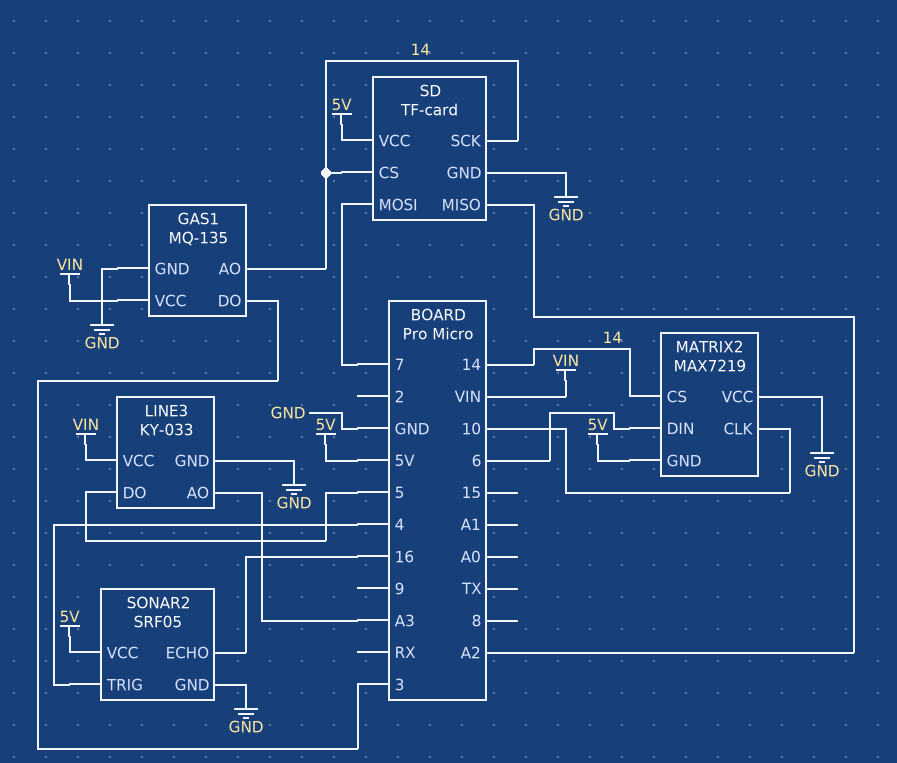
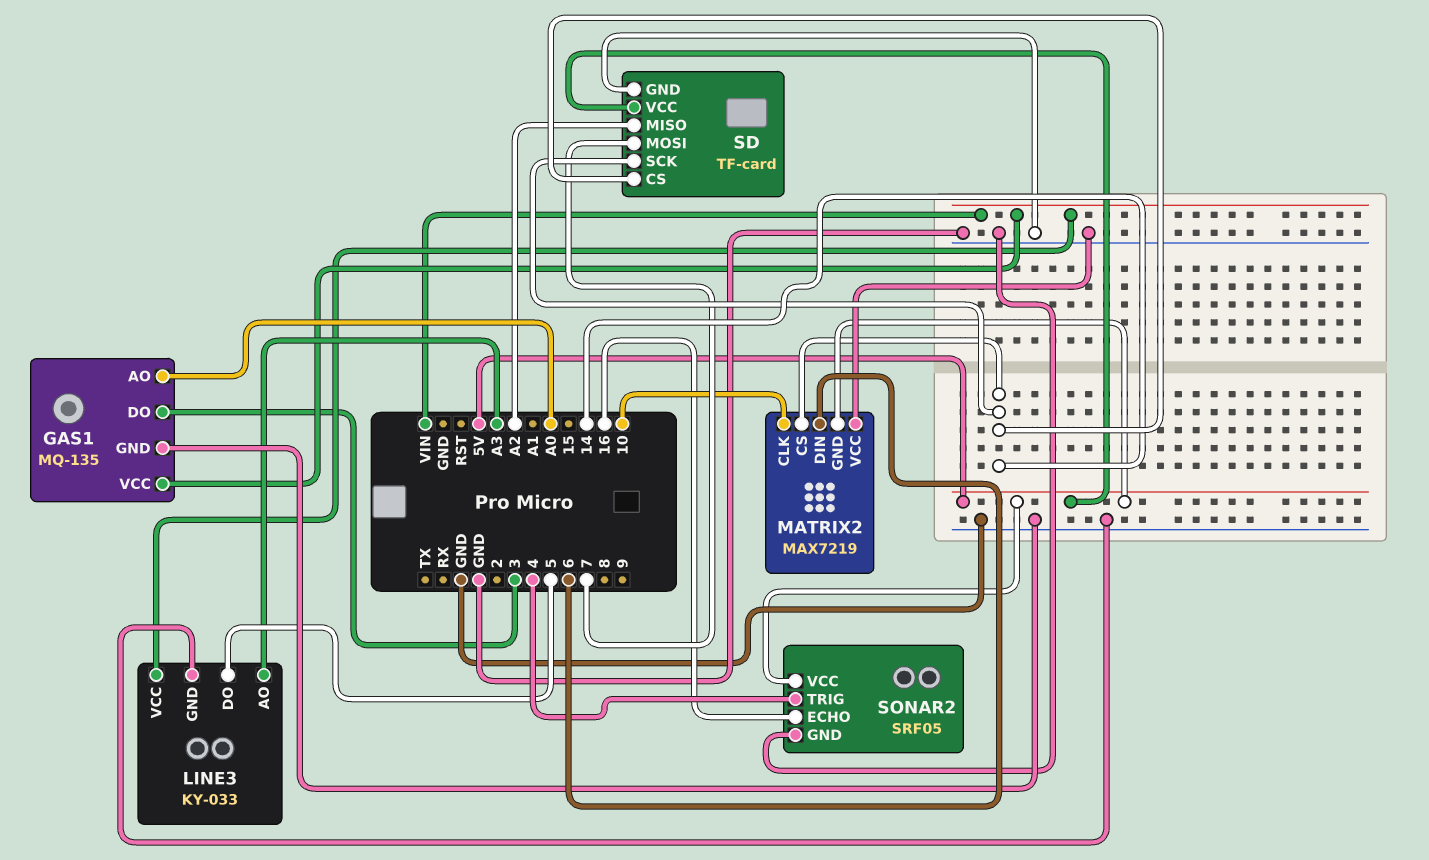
GAS1 pin AO: 14 -> A0

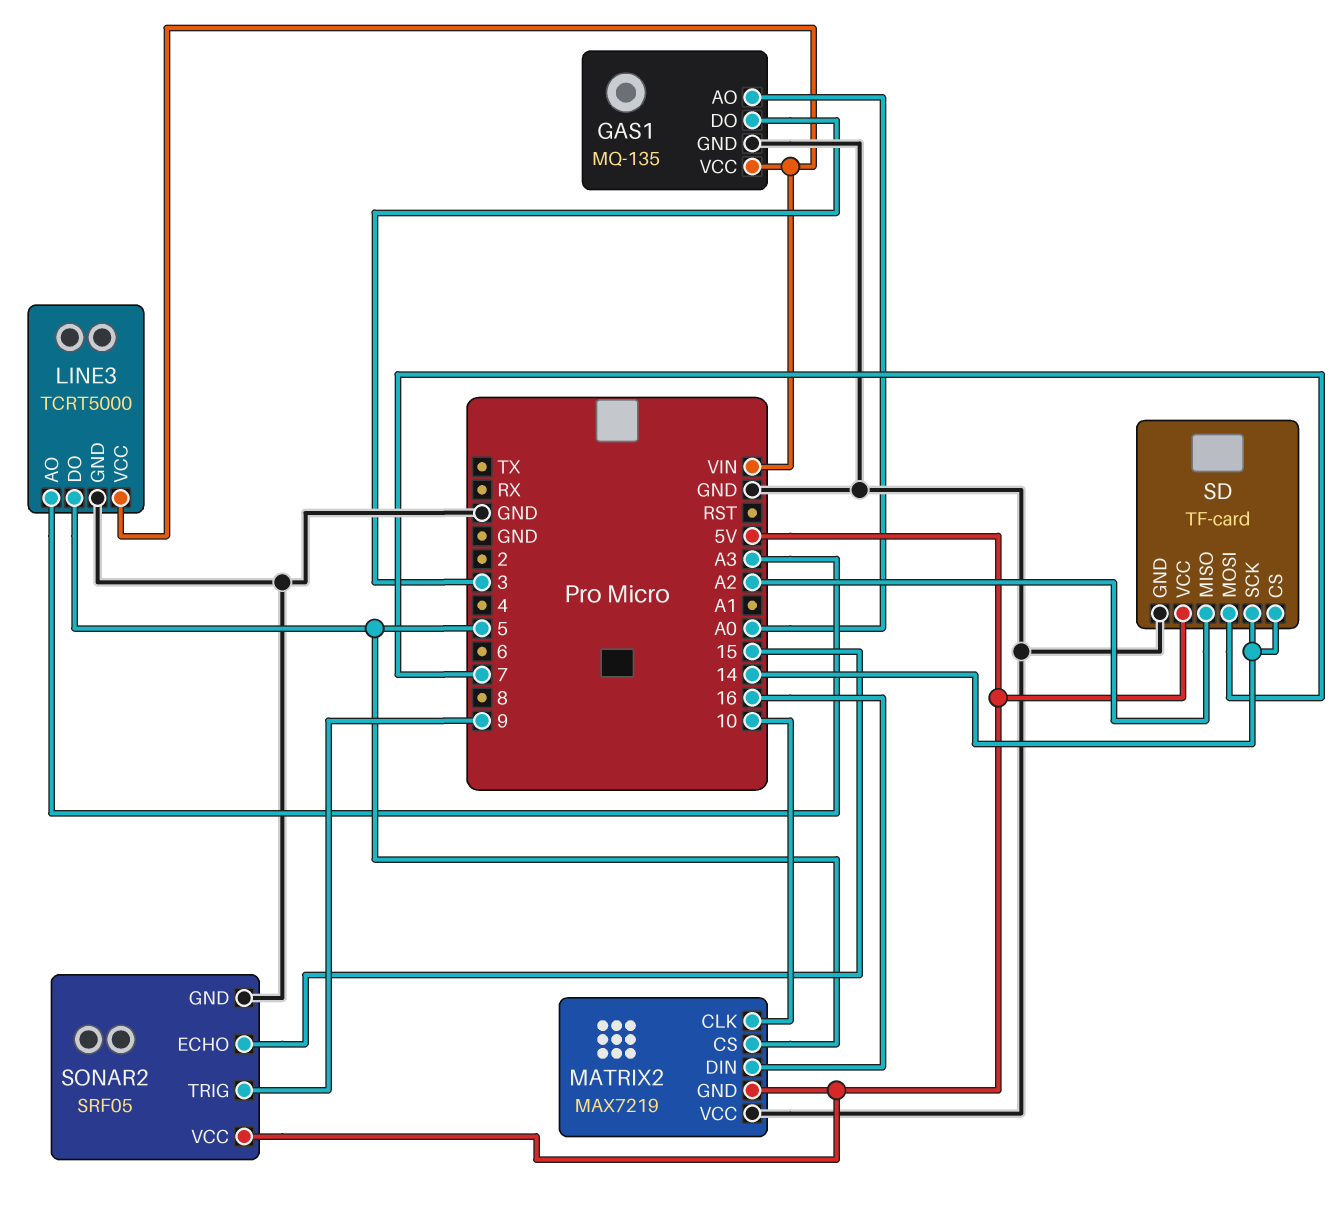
LINE3: KY-033 -> TCRT5000
MATRIX2 pin CS: 14 -> 5
MATRIX2 pin DIN: 6 -> 16
SONAR2 pin ECHO: 16 -> 15
SONAR2 pin TRIG: 4 -> 9

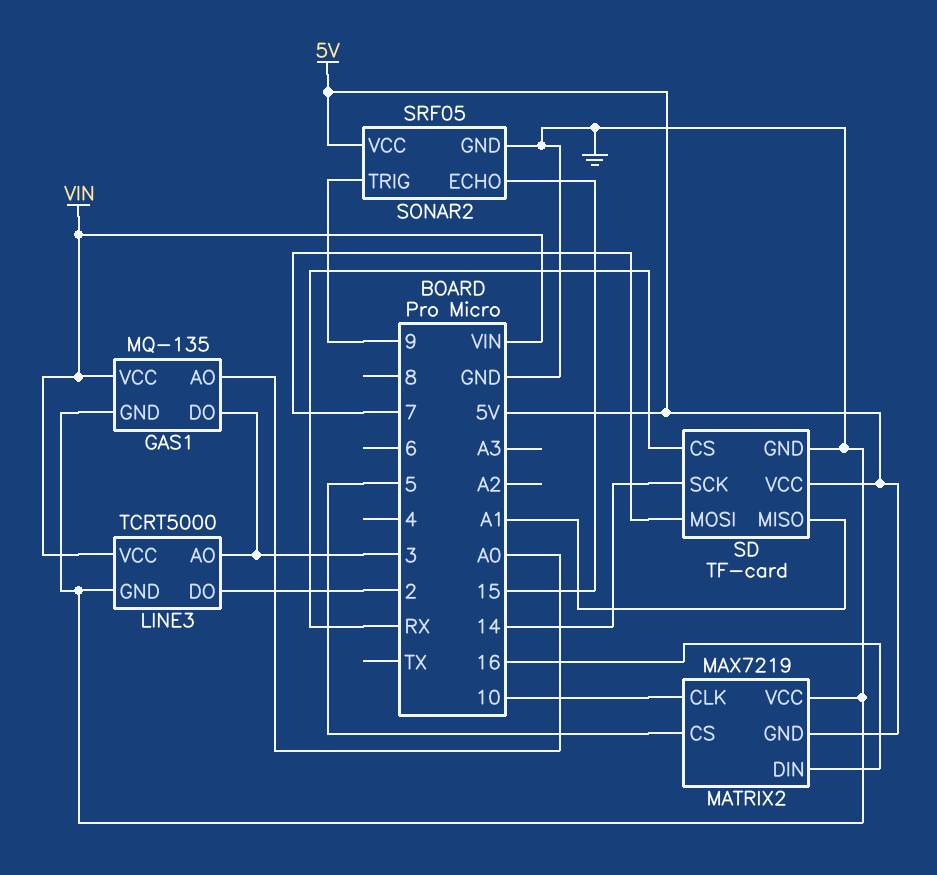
LINE3 pin AO: A3 -> 3
LINE3 pin DO: 5 -> 2
SD pin CS: 14 -> RX
SD pin MISO: A2 -> A1

